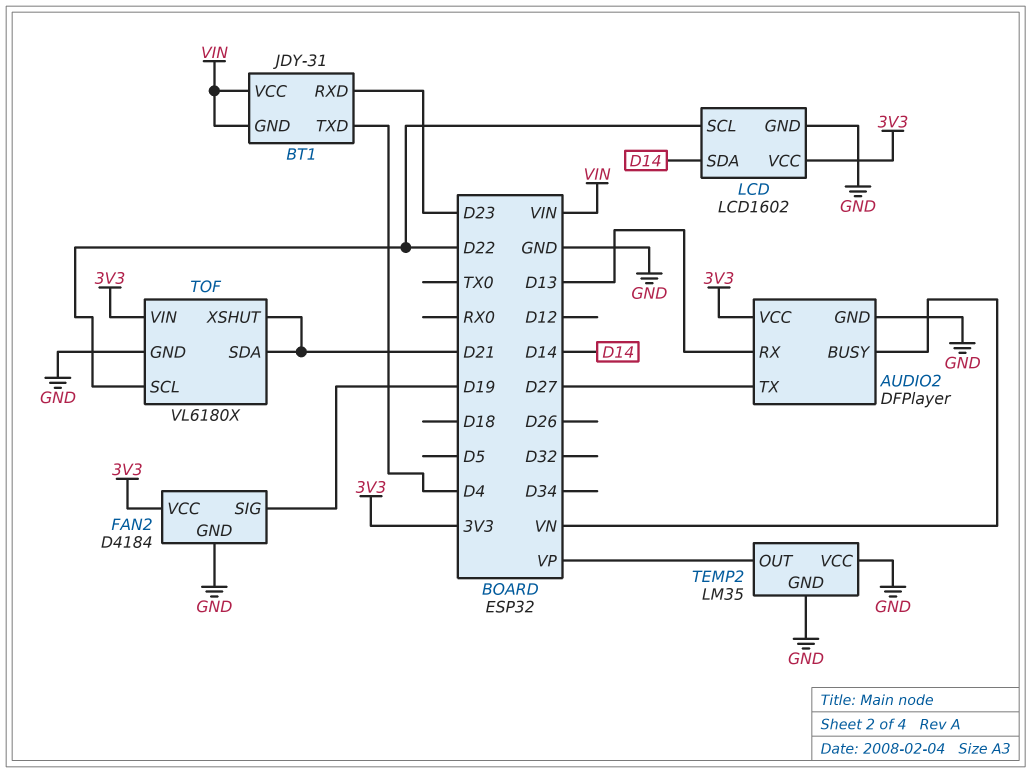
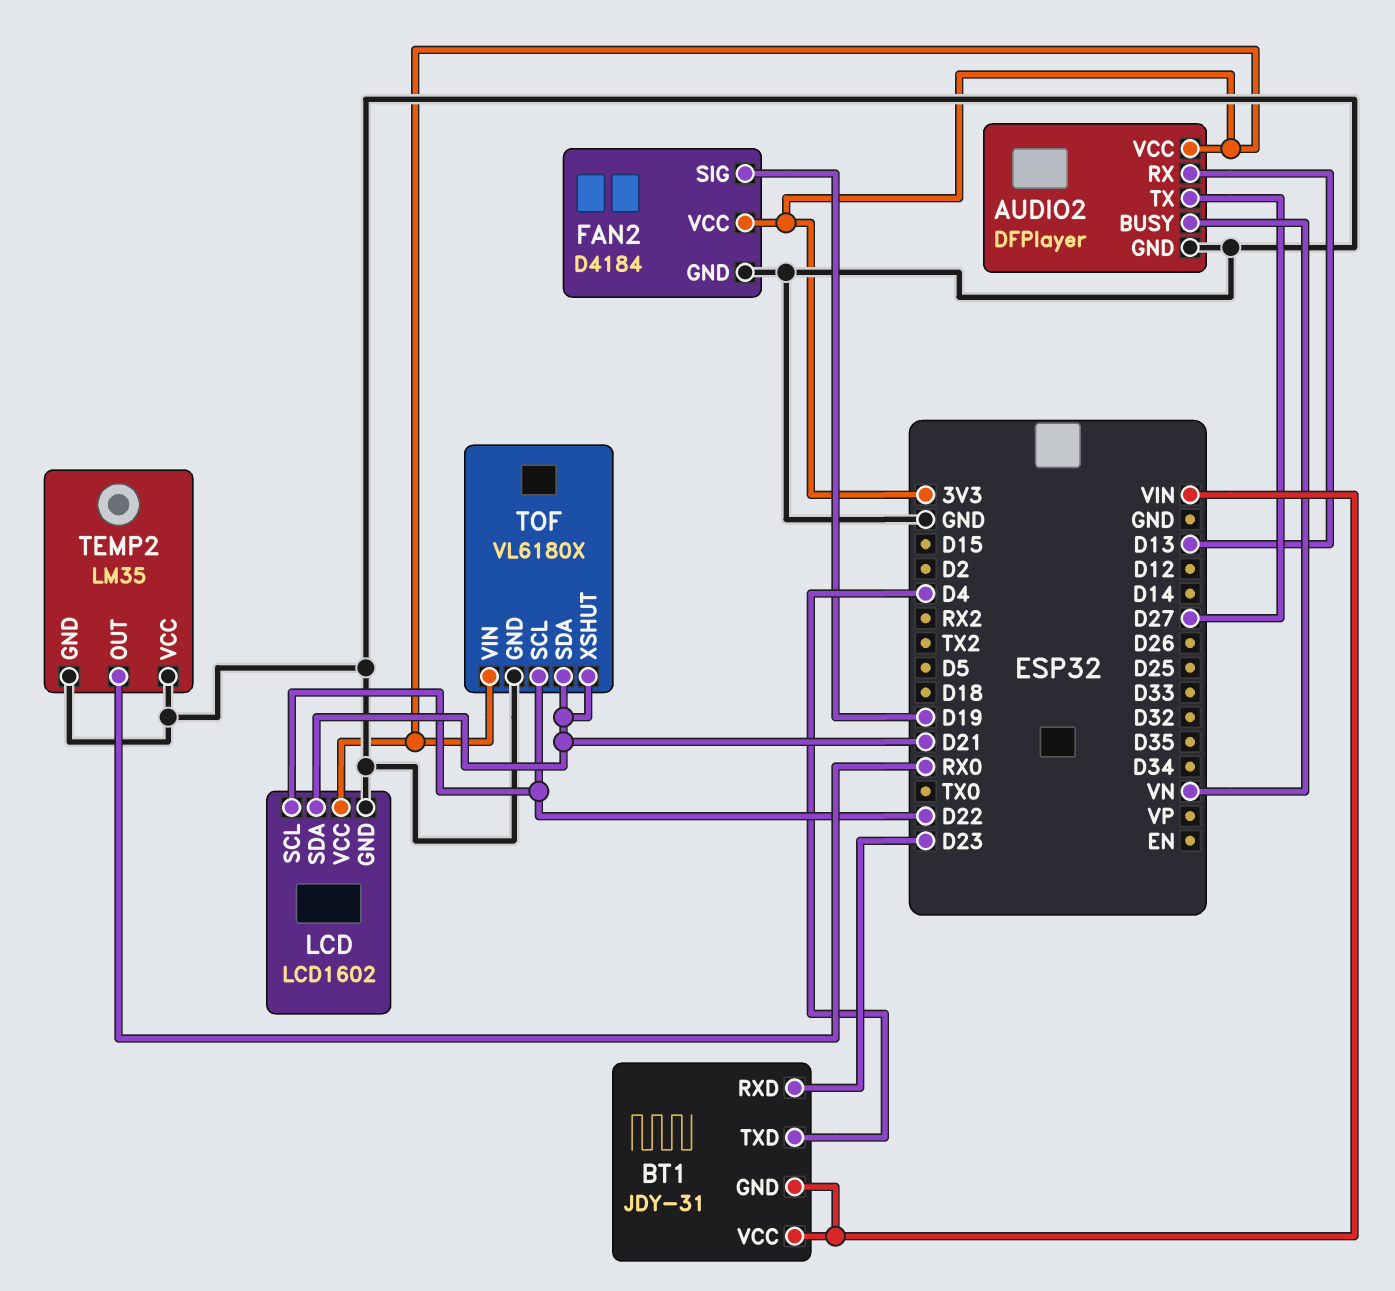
LCD pin SDA: D14 -> D21
TEMP2 pin OUT: VP -> RX0

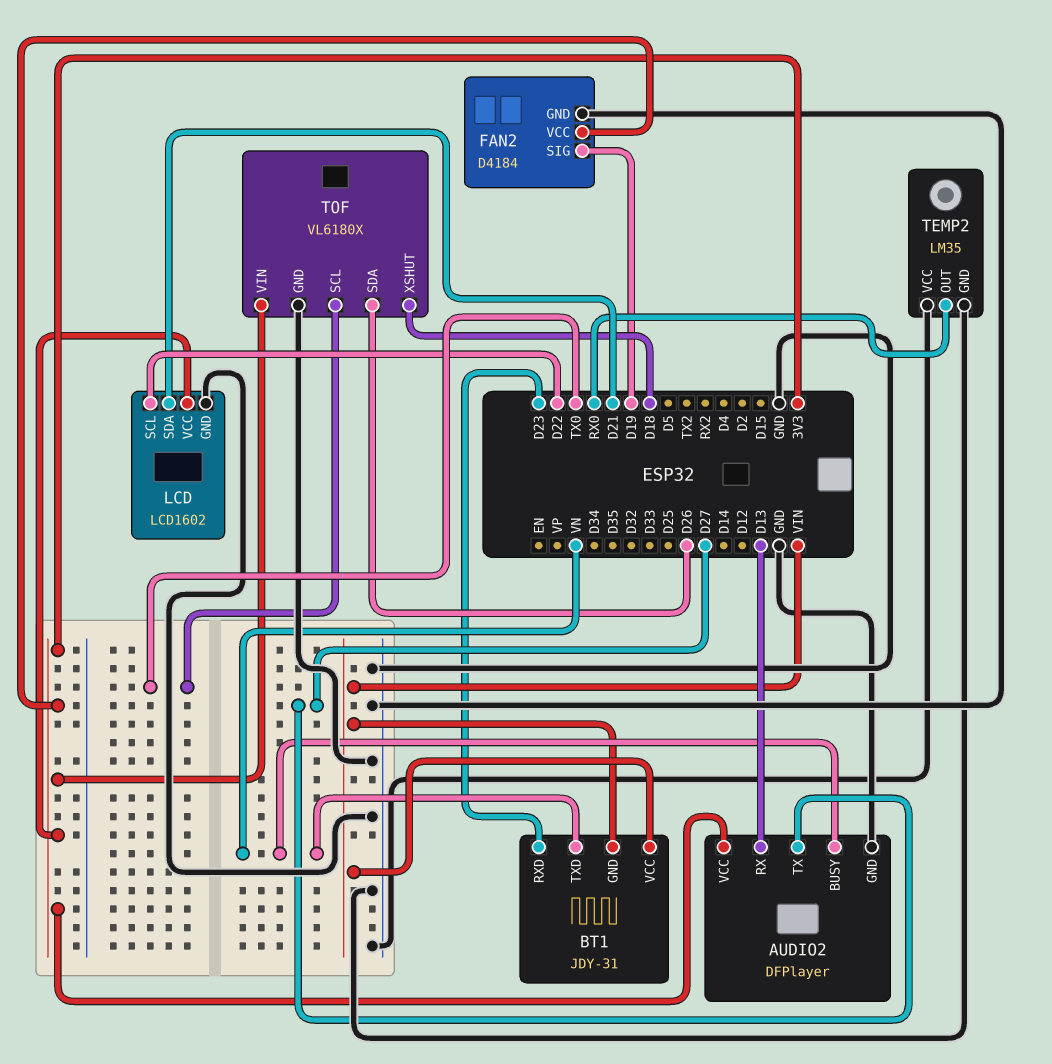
BT1 pin TXD: D4 -> VN
TOF pin SCL: D22 -> TX0
TOF pin SDA: D21 -> D26
TOF pin XSHUT: D21 -> D18

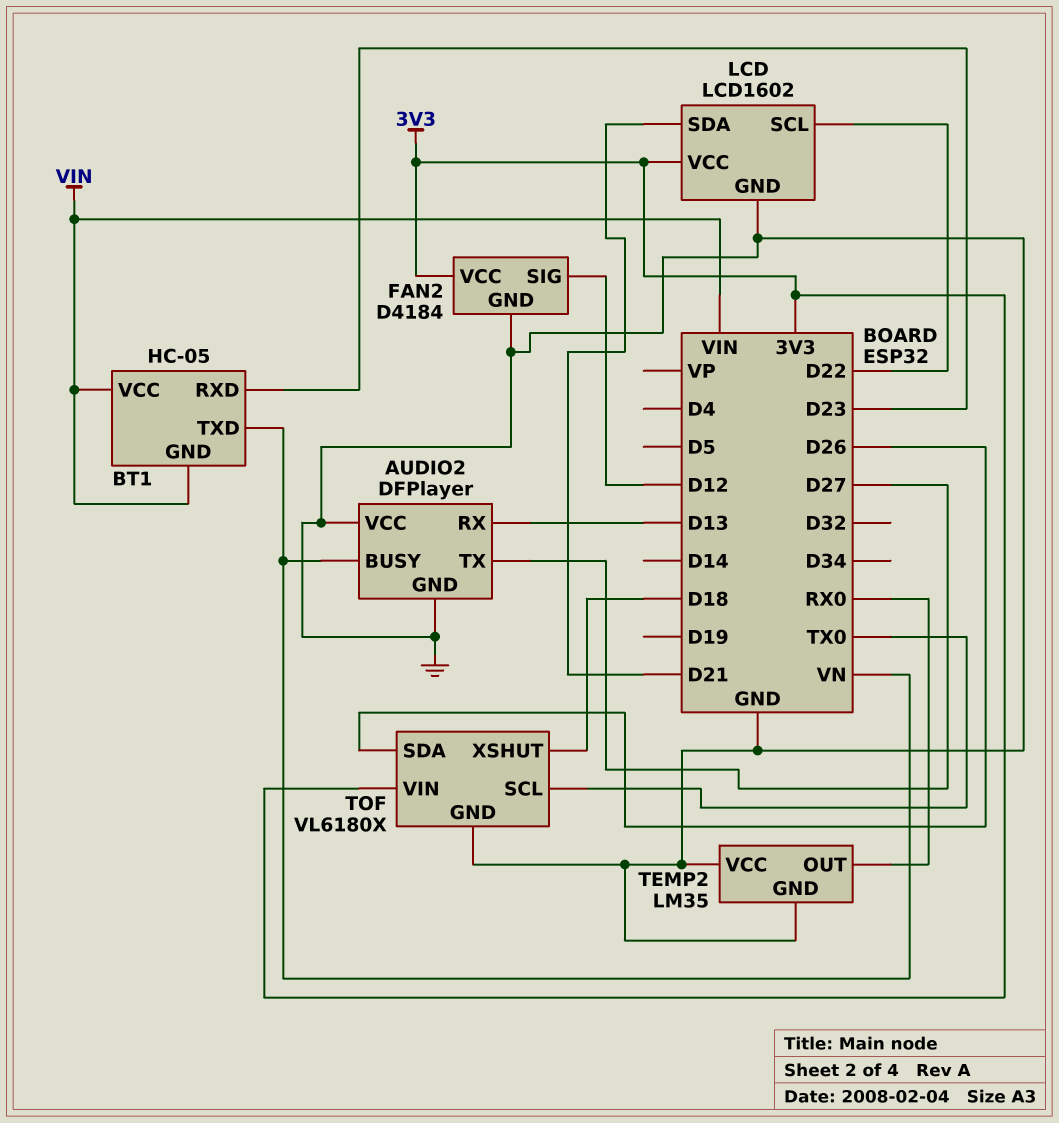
AUDIO2 pin VCC: 3V3 -> GND
BT1: JDY-31 -> HC-05
FAN2 pin SIG: D19 -> D12

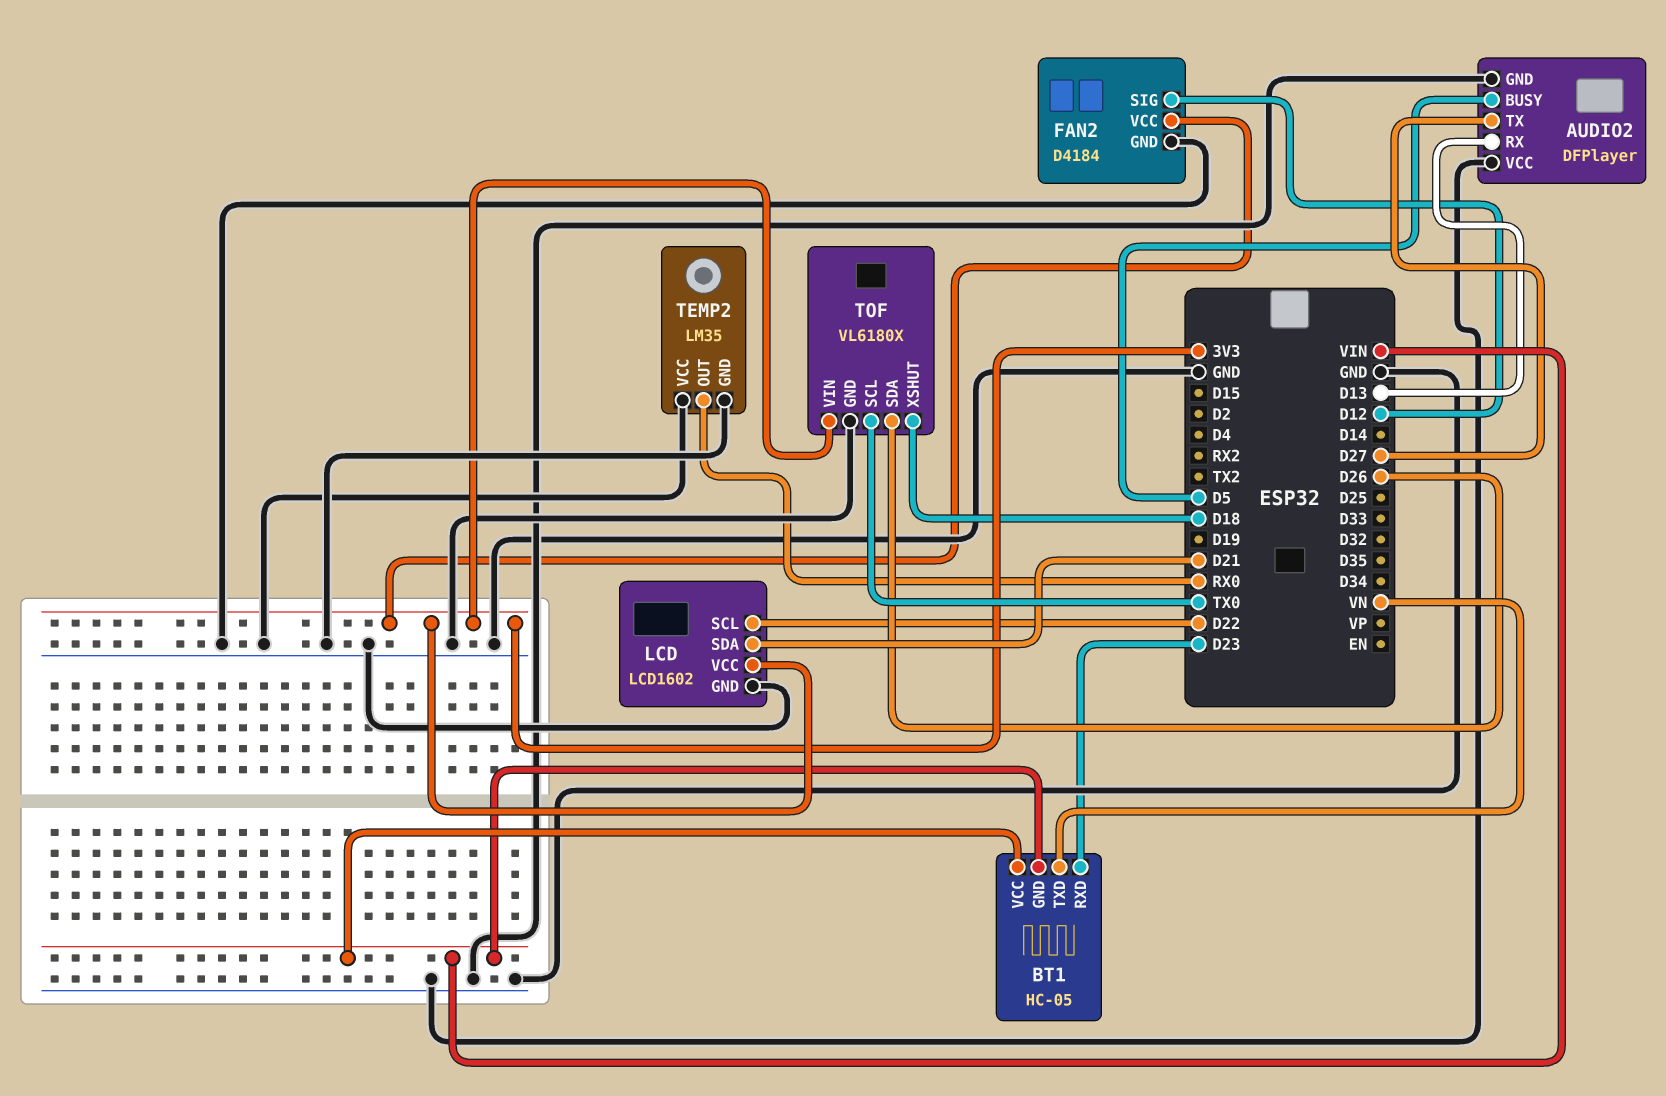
AUDIO2 pin BUSY: VN -> D5

